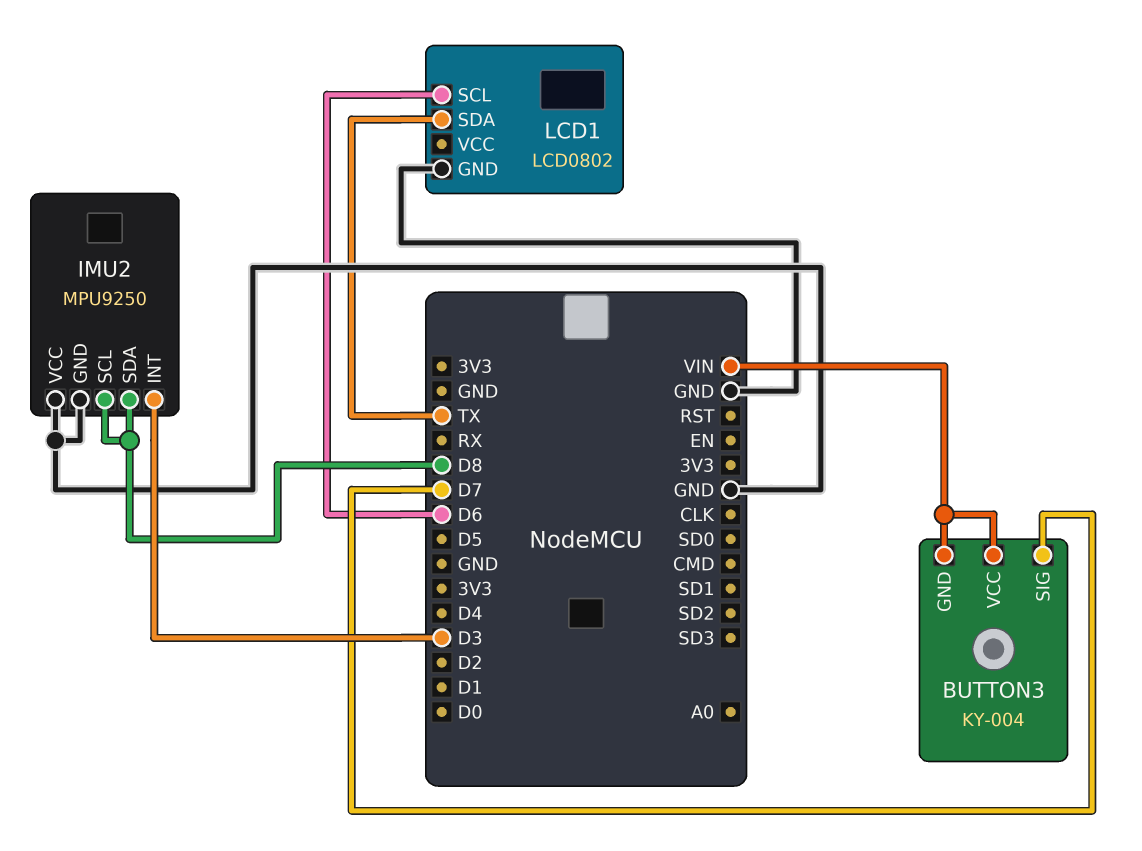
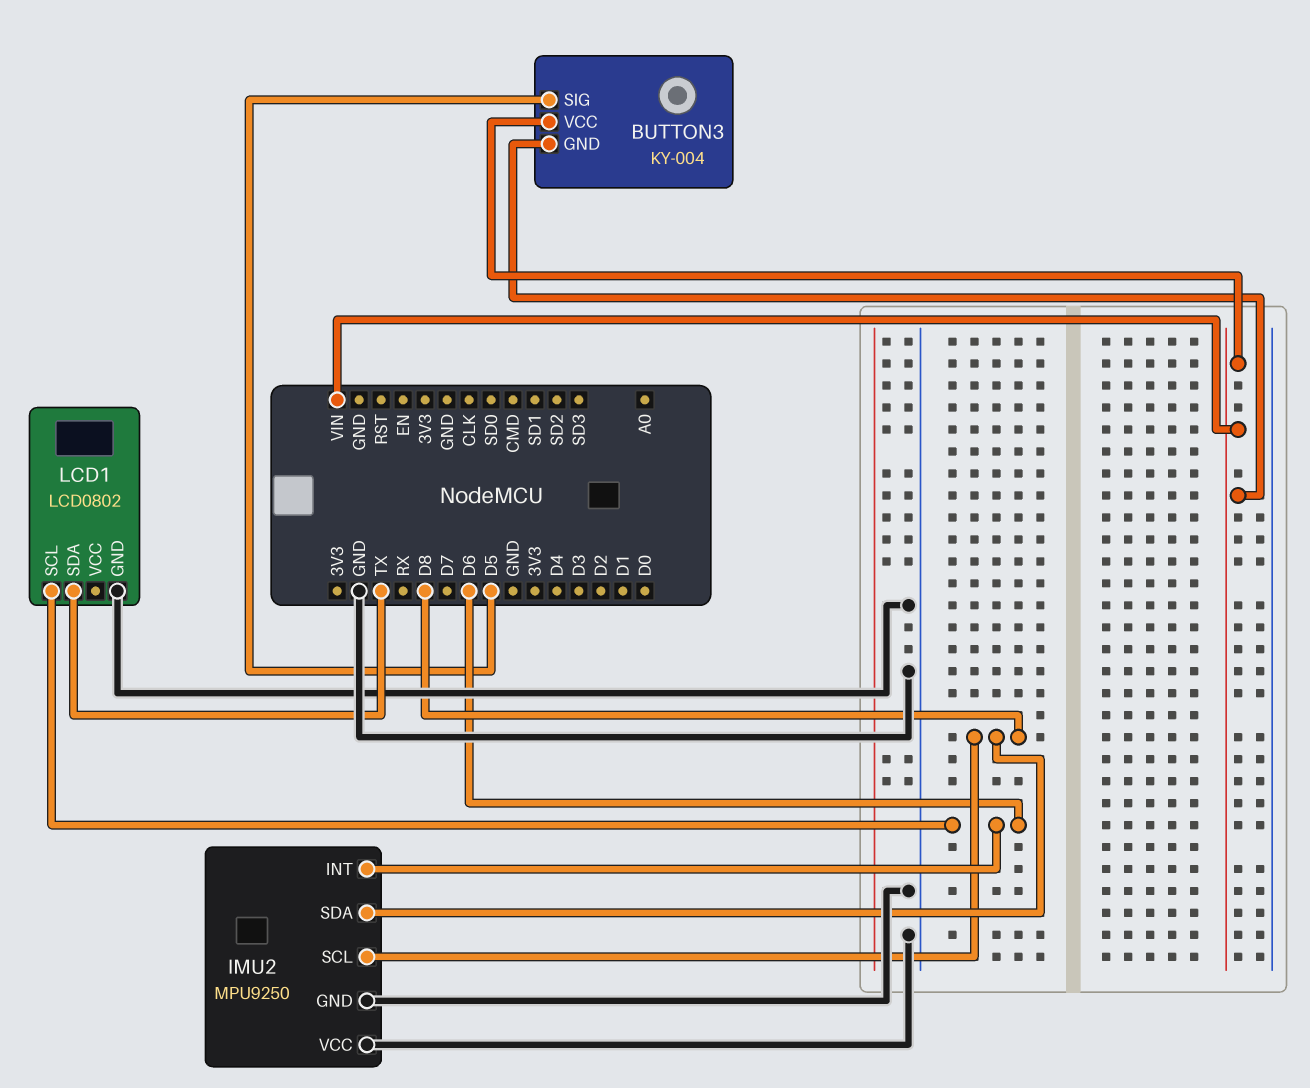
BUTTON3 pin SIG: D7 -> D5
IMU2 pin INT: D3 -> D6

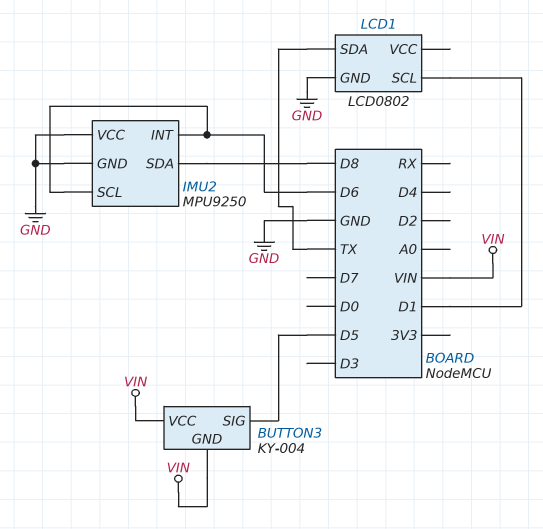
IMU2 pin SCL: D8 -> D6
LCD1 pin SCL: D6 -> D1

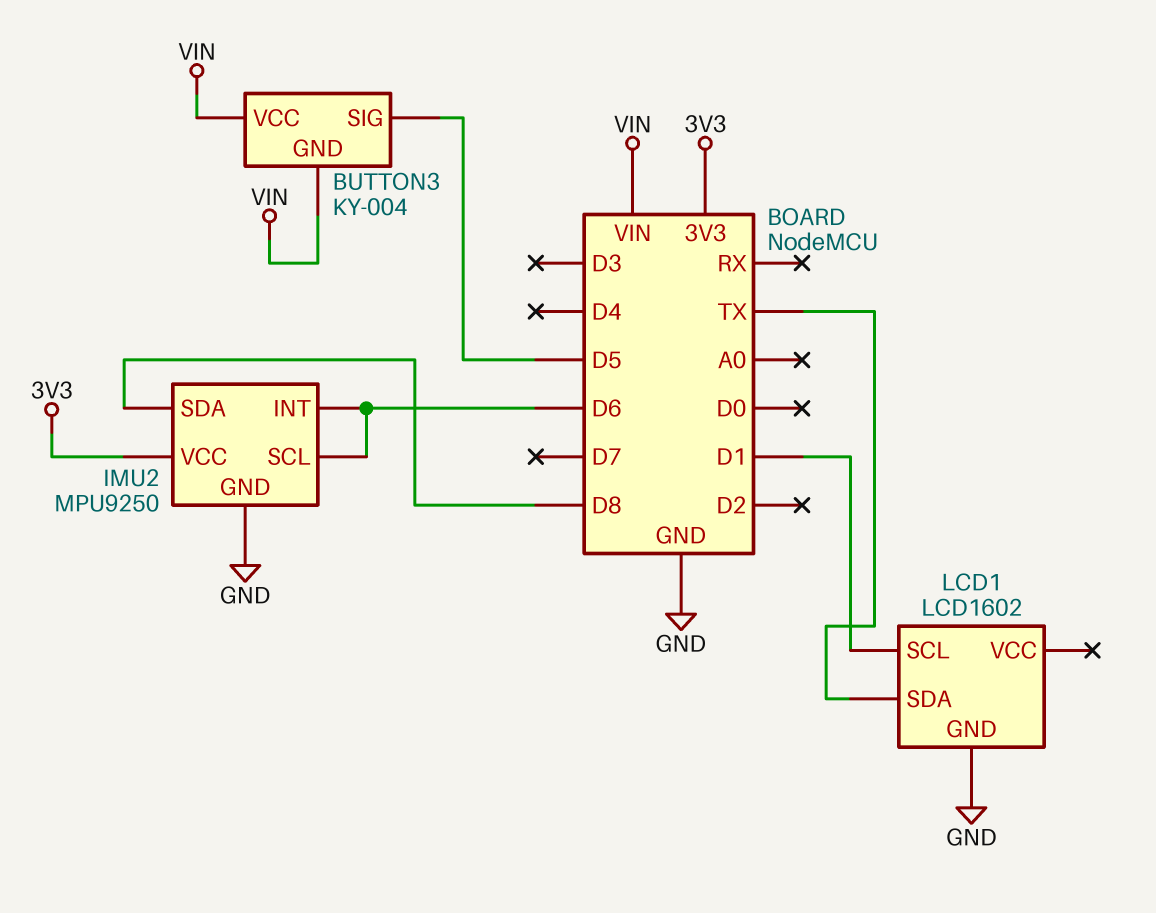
IMU2 pin VCC: GND -> 3V3
LCD1: LCD0802 -> LCD1602

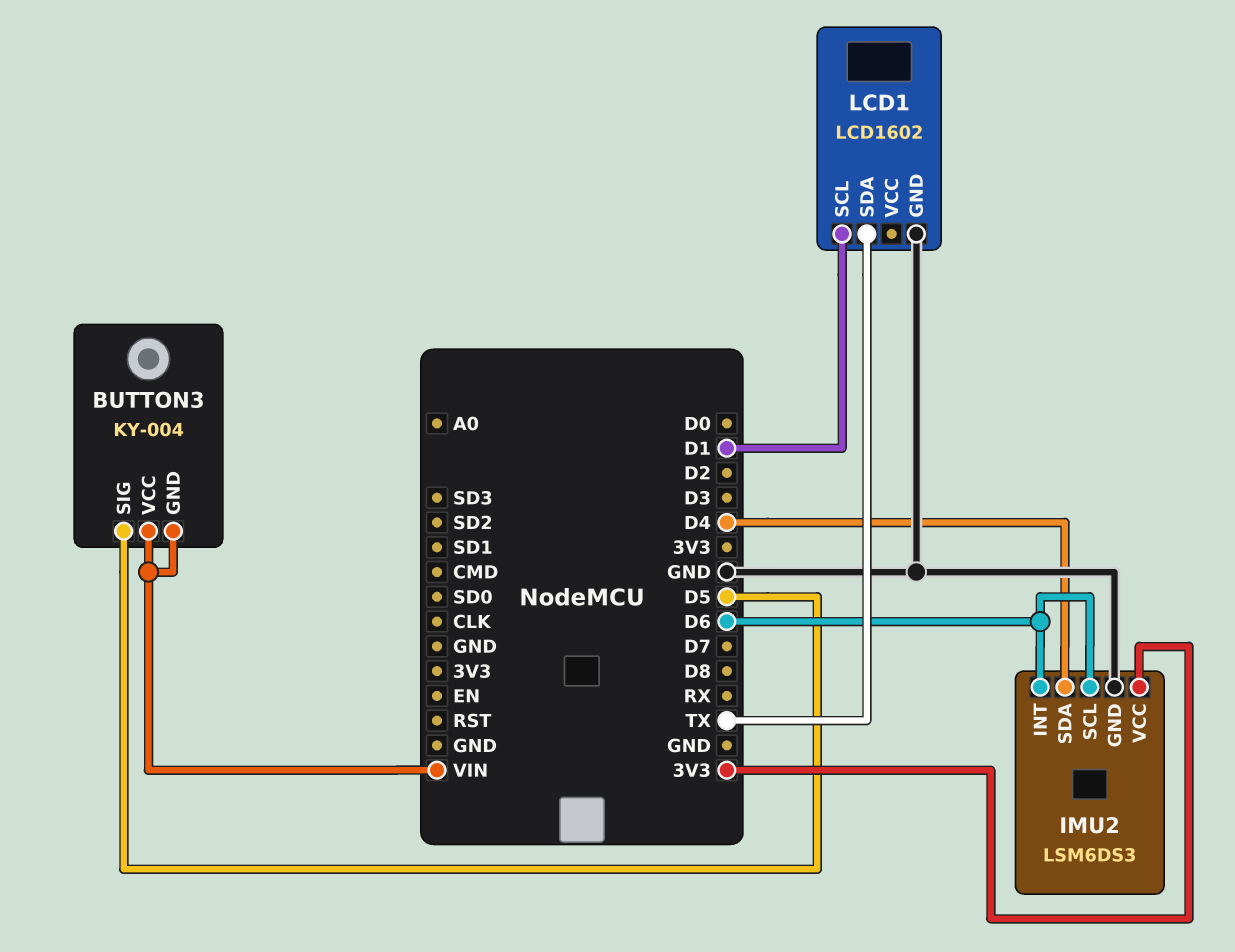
IMU2: MPU9250 -> LSM6DS3
IMU2 pin SDA: D8 -> D4

